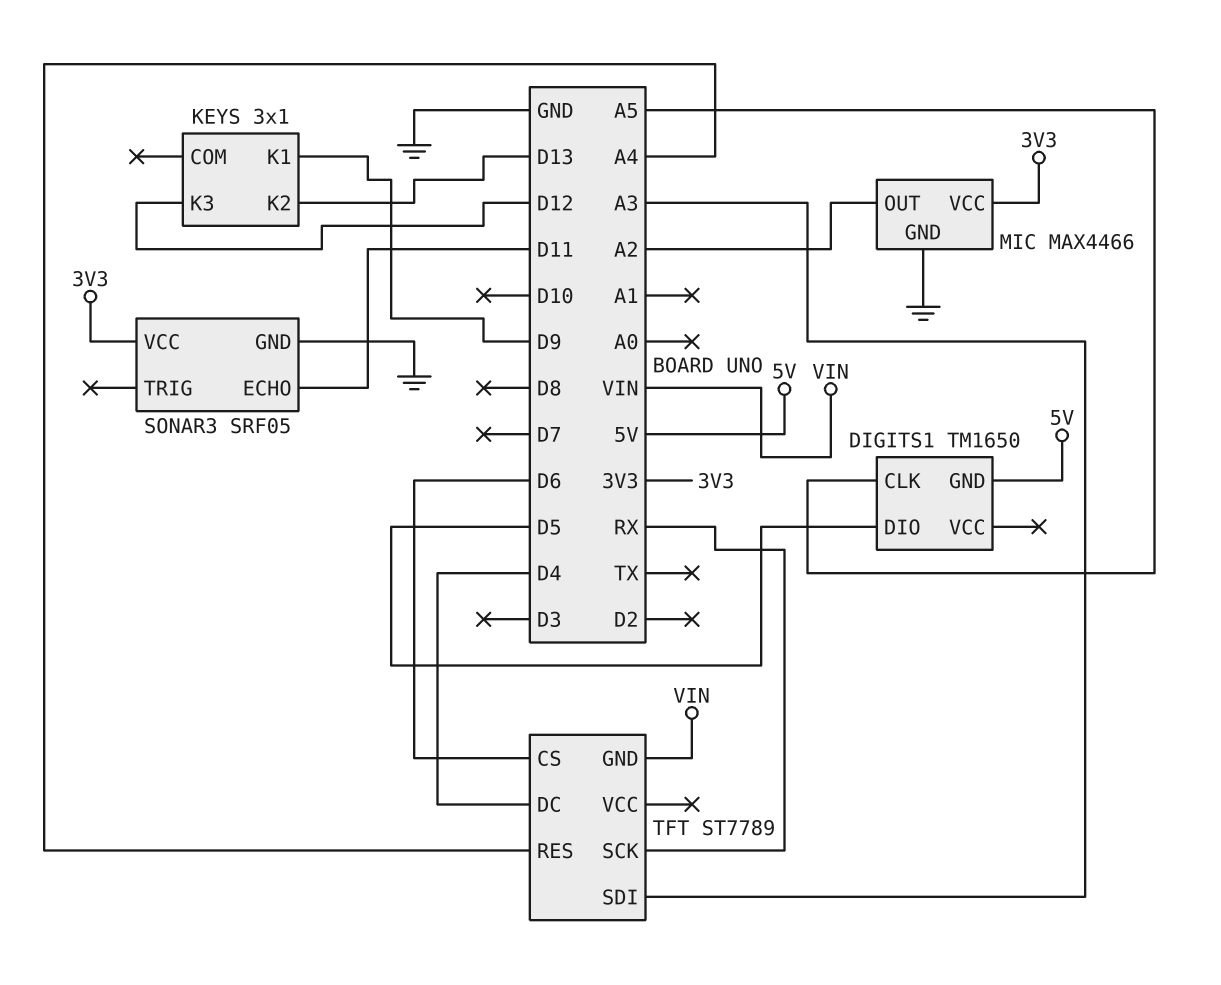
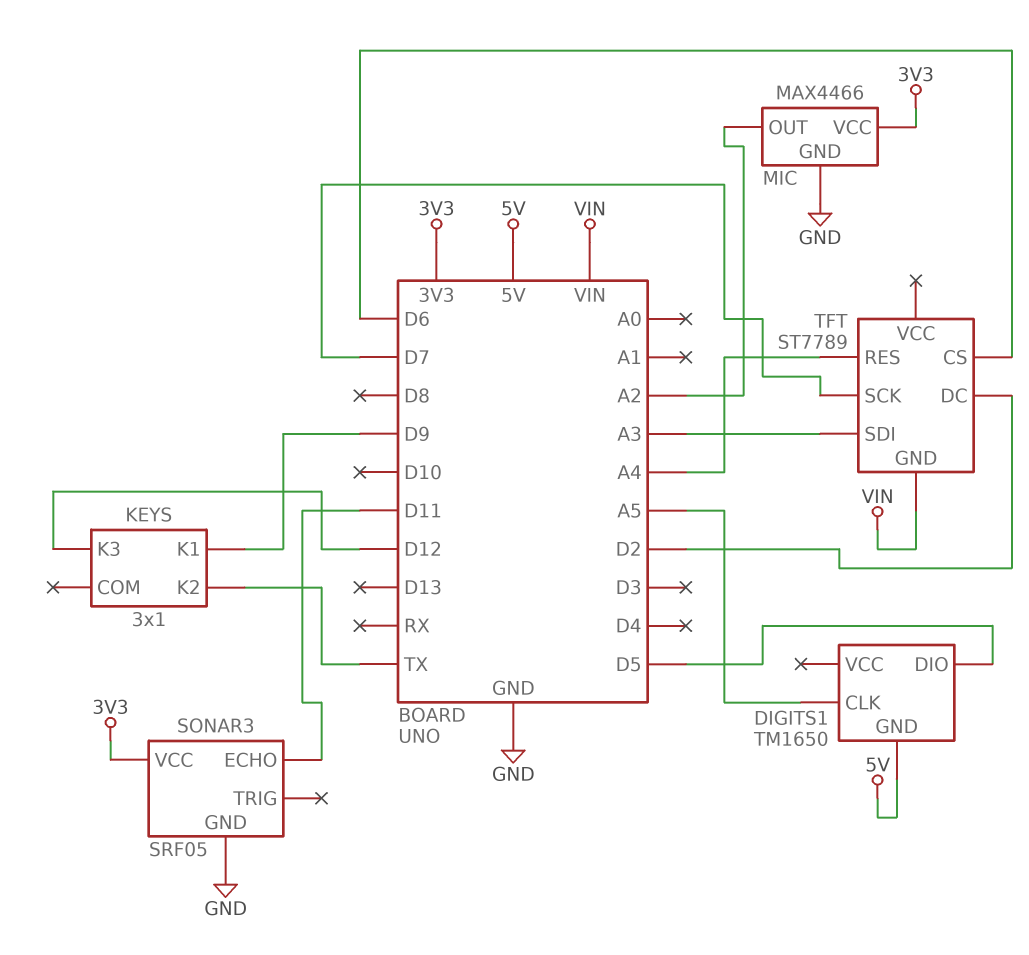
KEYS pin K2: D13 -> TX
TFT pin DC: D4 -> D2
TFT pin SCK: RX -> D7

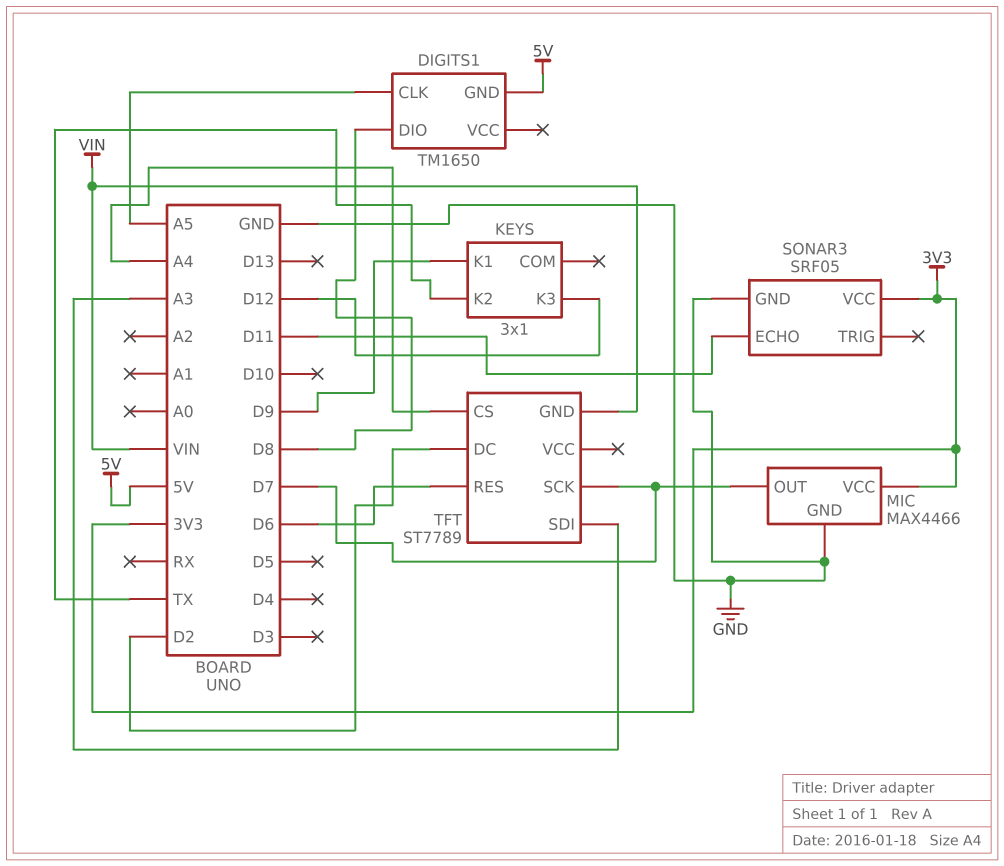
DIGITS1 pin DIO: D5 -> D8
MIC pin OUT: A2 -> D7
TFT pin CS: D6 -> A4
TFT pin RES: A4 -> D6

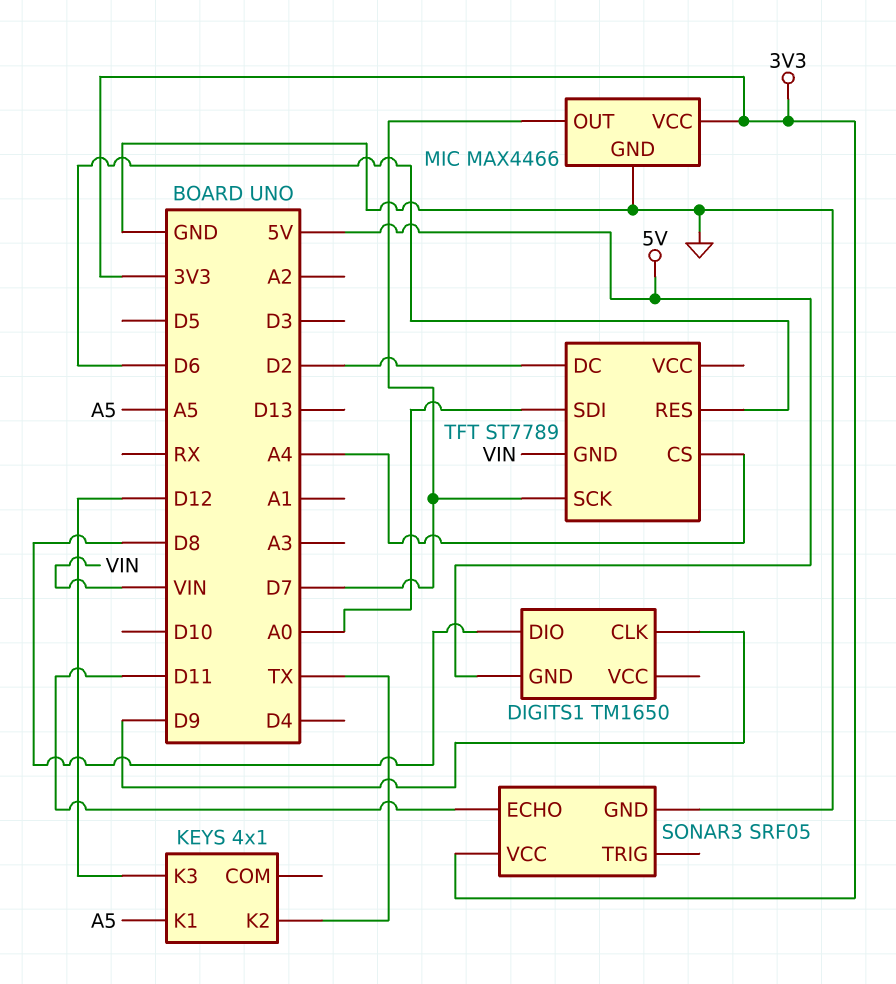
DIGITS1 pin CLK: A5 -> D9
KEYS: 3x1 -> 4x1
KEYS pin K1: D9 -> A5
TFT pin SDI: A3 -> A0

